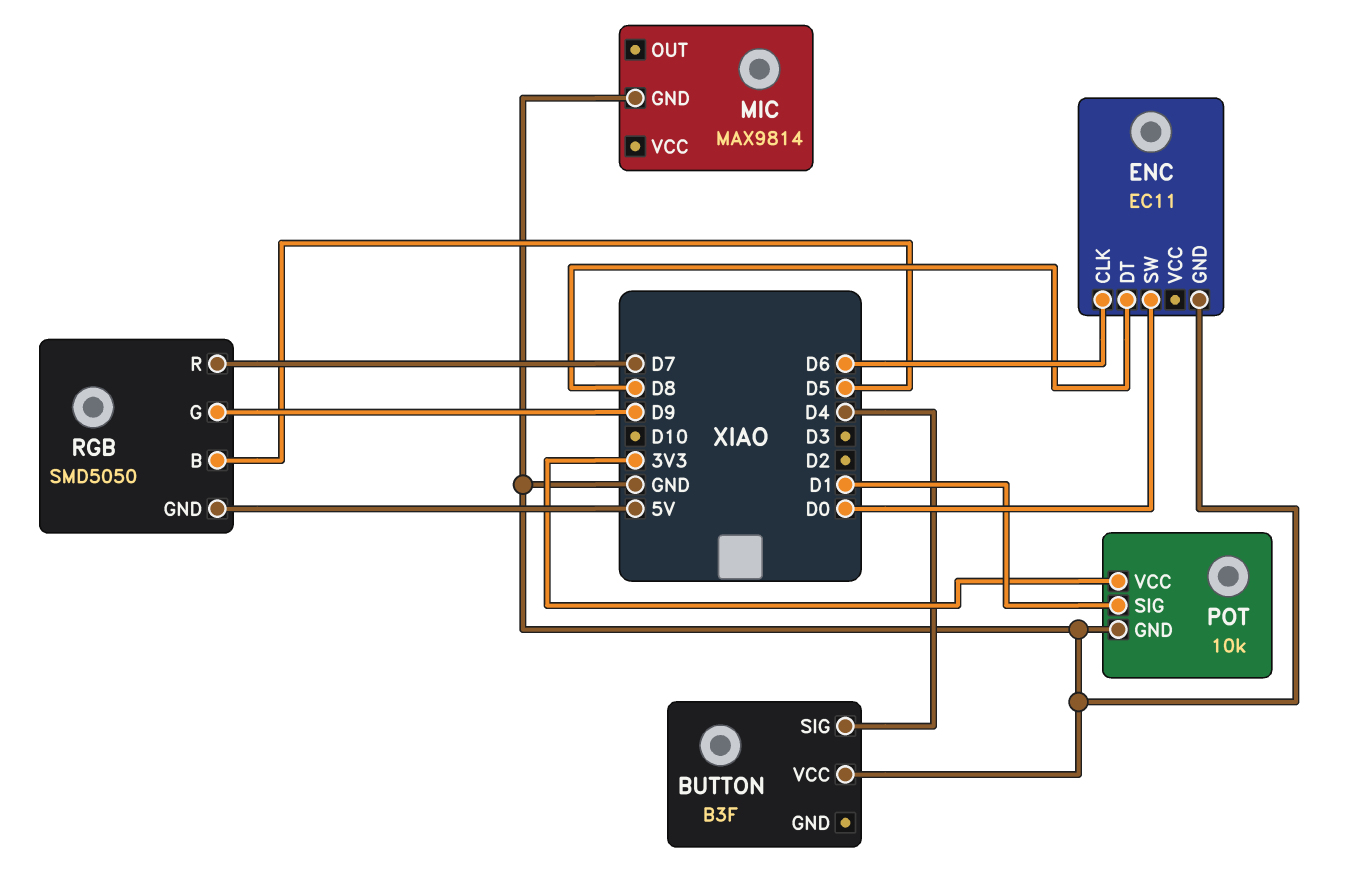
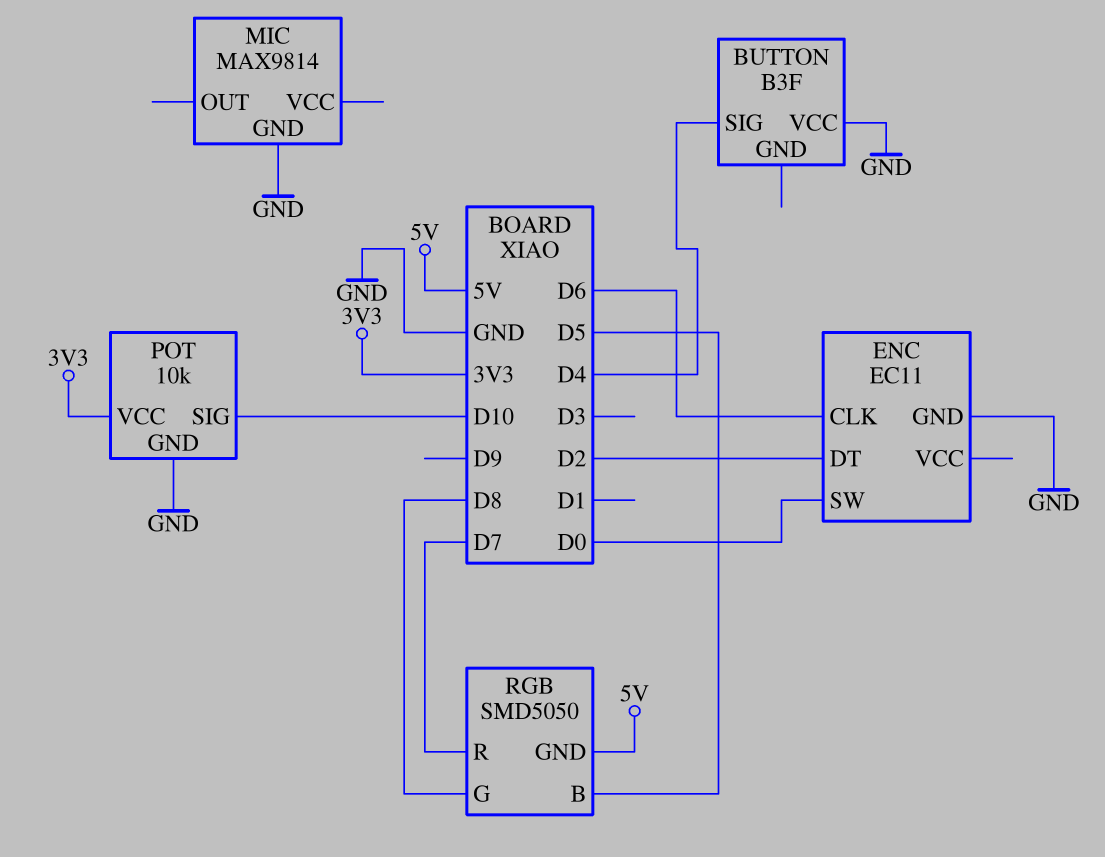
ENC pin DT: D8 -> D2
POT pin SIG: D1 -> D10
RGB pin G: D9 -> D8

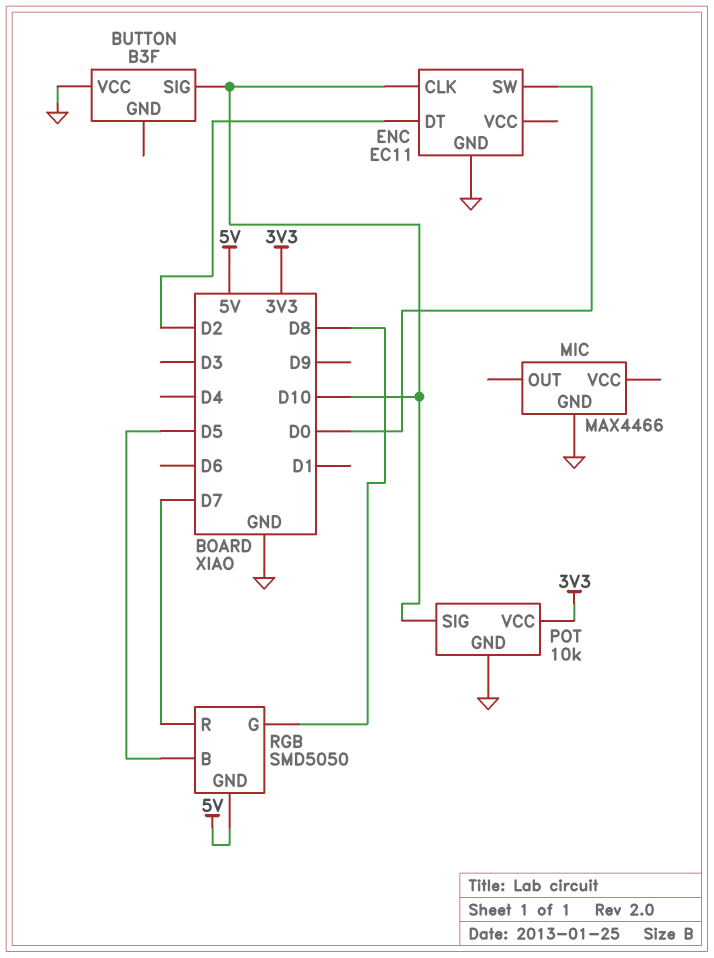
BUTTON pin SIG: D4 -> D10
ENC pin CLK: D6 -> D10
MIC: MAX9814 -> MAX4466

